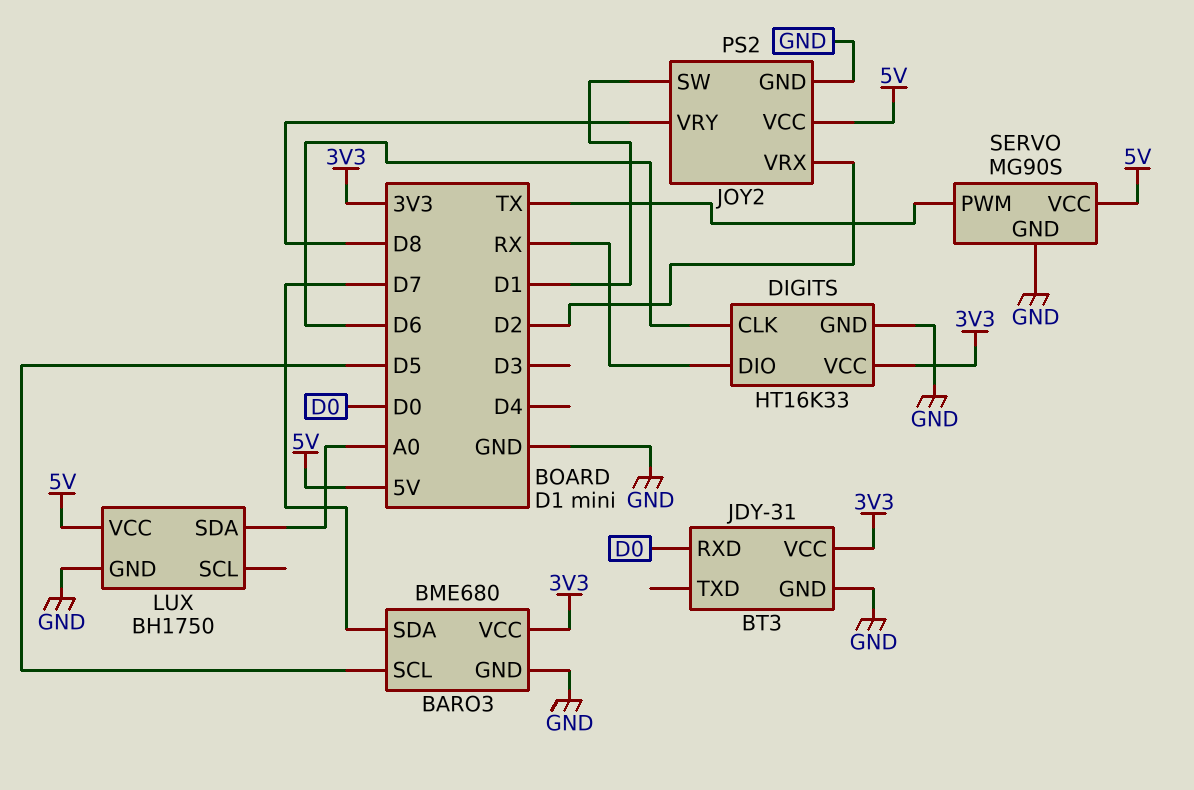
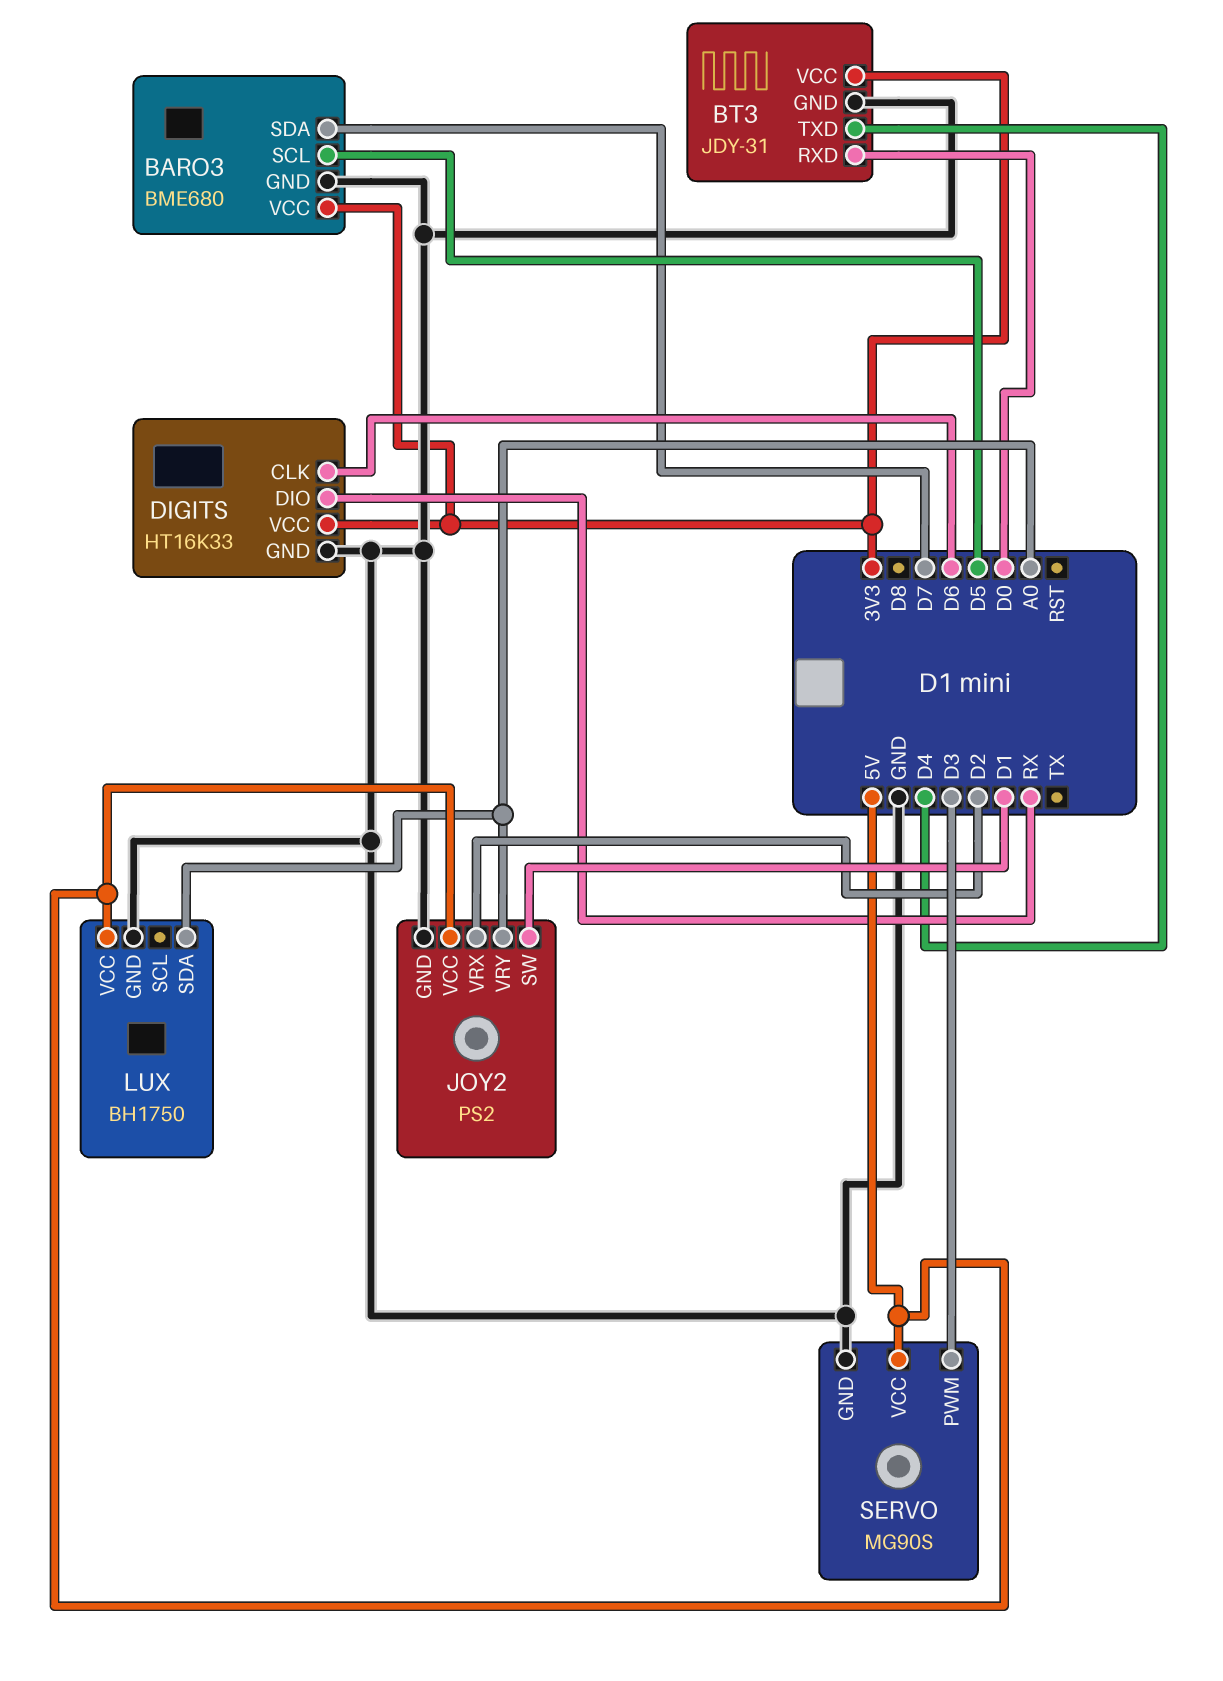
BT3 pin TXD: none -> D4
JOY2 pin VRY: D8 -> A0
SERVO pin PWM: TX -> D3

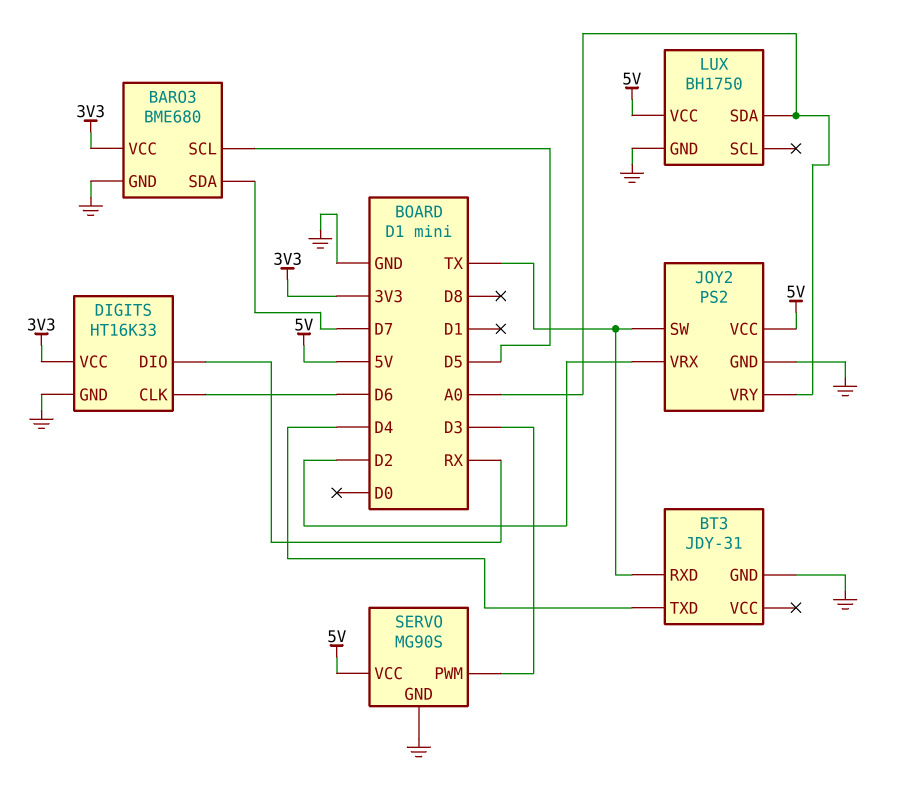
BT3 pin RXD: D0 -> TX
BT3 pin VCC: 3V3 -> none
JOY2 pin SW: D1 -> TX

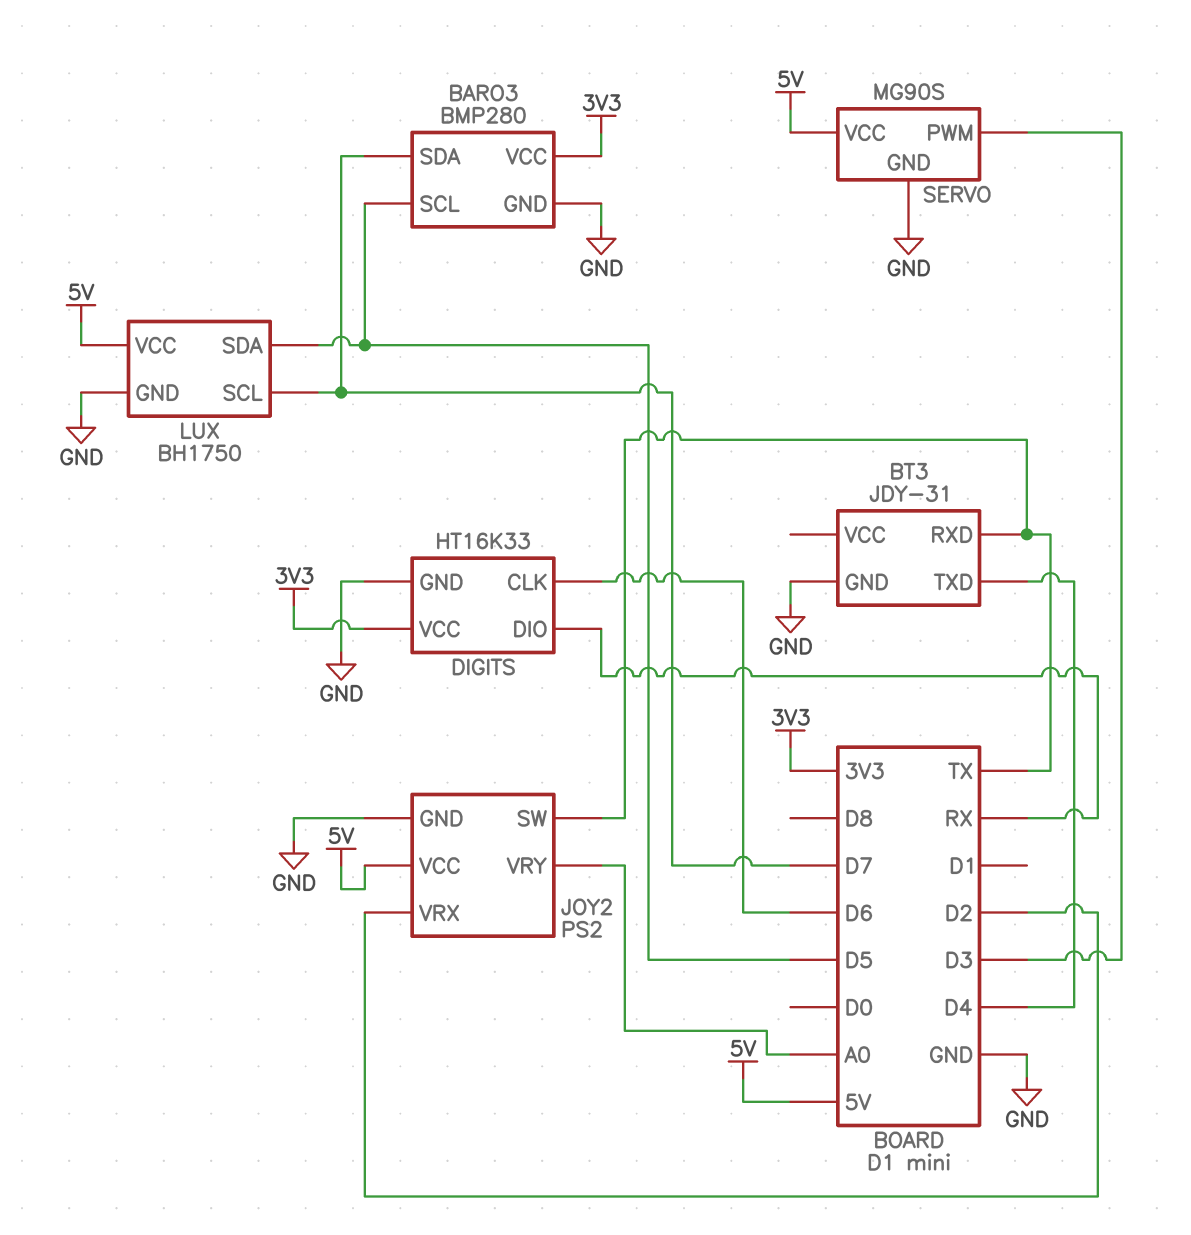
BARO3: BME680 -> BMP280
LUX pin SCL: none -> D7
LUX pin SDA: A0 -> D5

